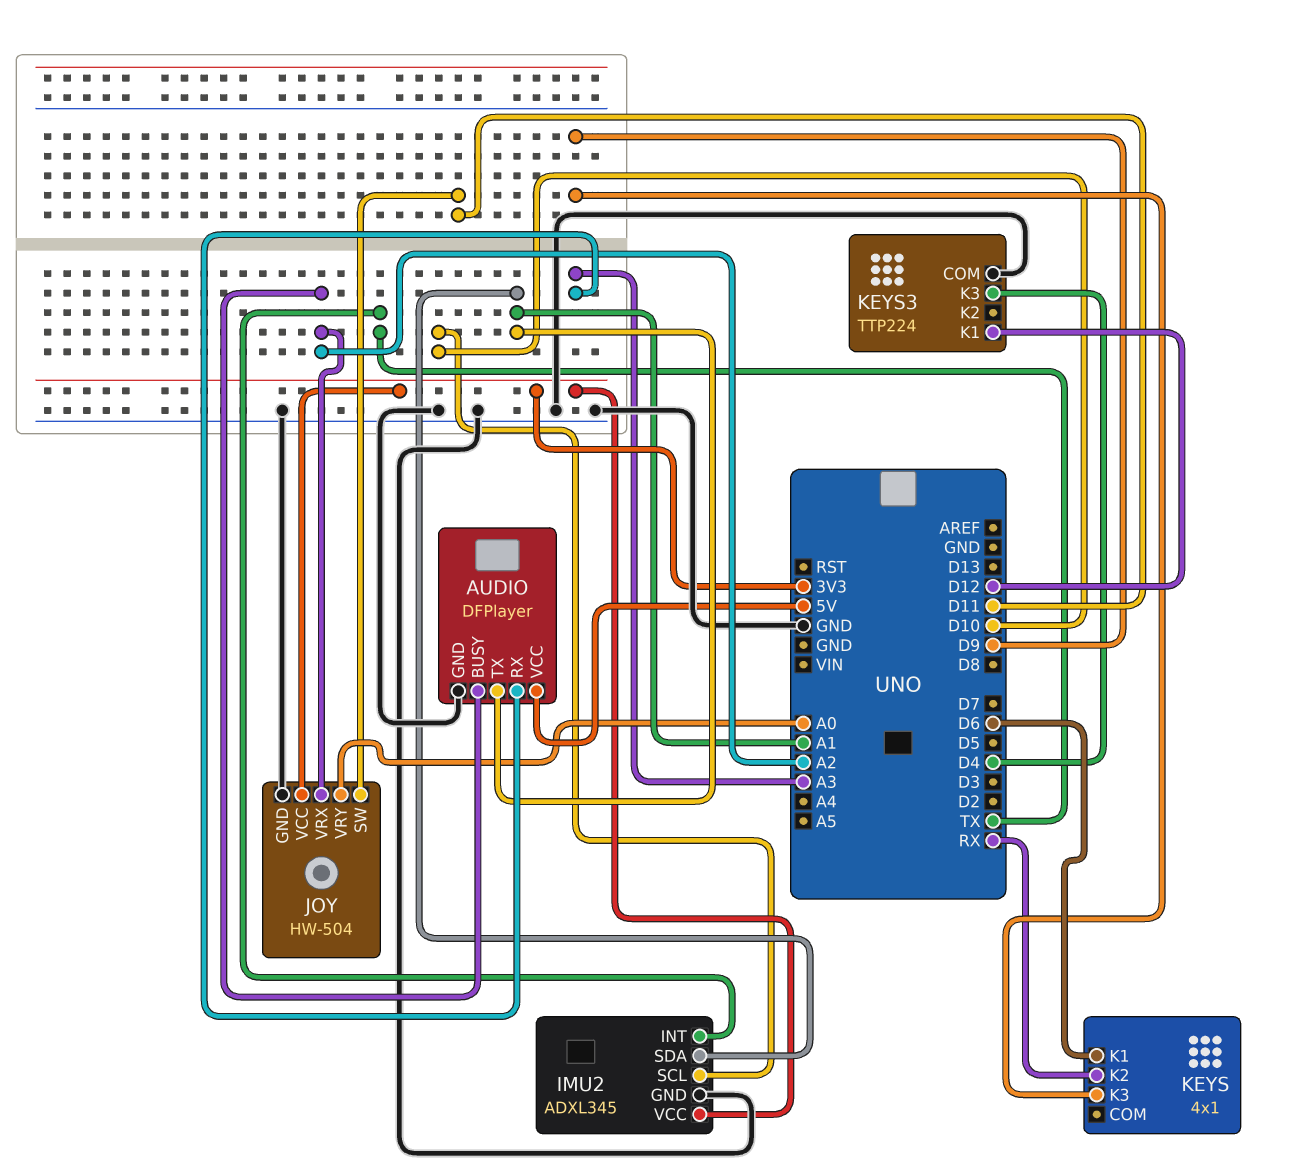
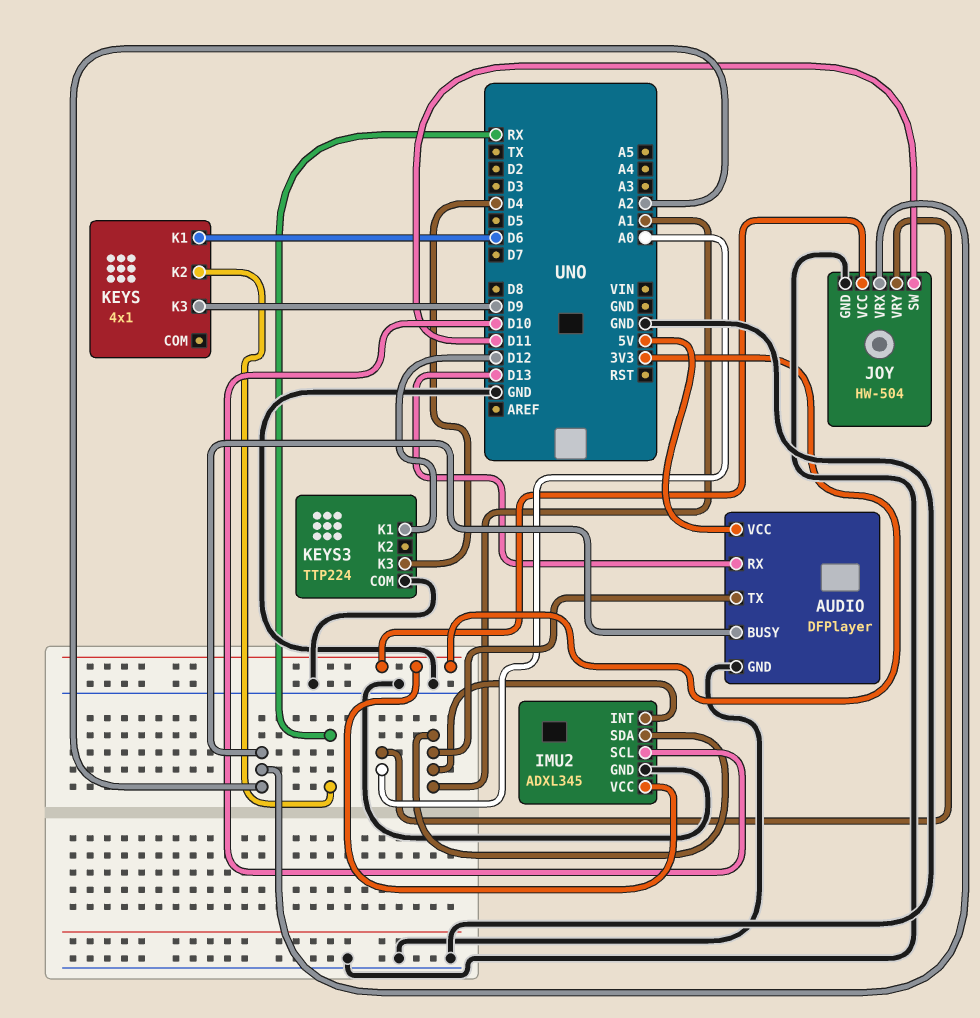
AUDIO pin RX: A3 -> D13
IMU2 pin INT: TX -> A1

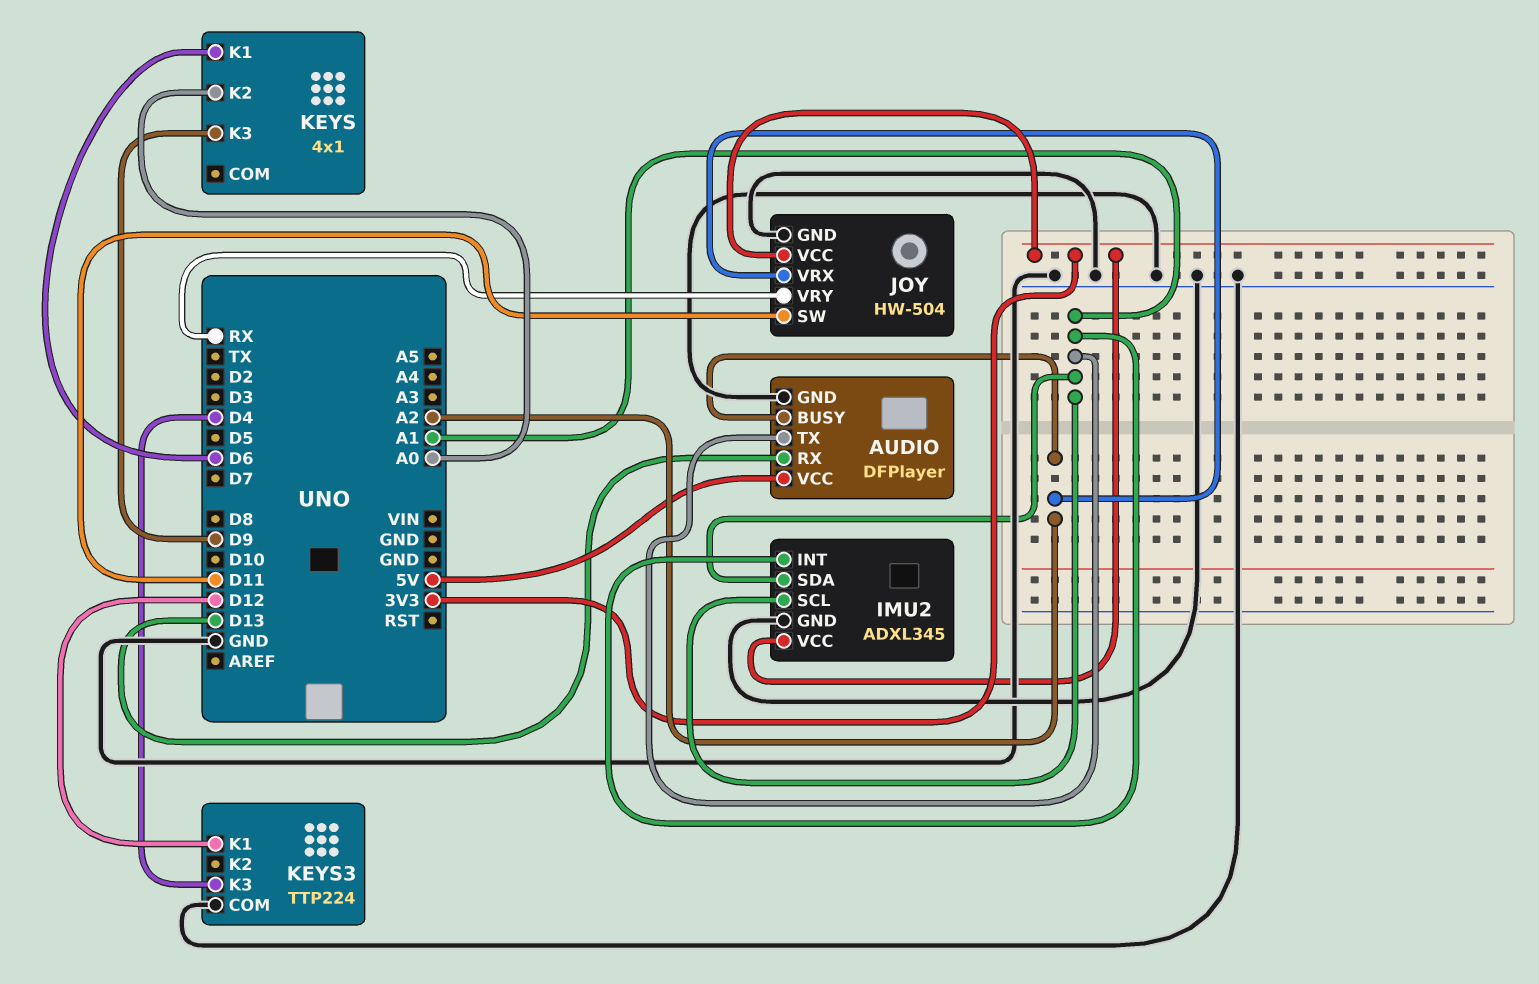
IMU2 pin SCL: D10 -> A1
JOY pin VRY: A0 -> RX
KEYS pin K2: RX -> A0

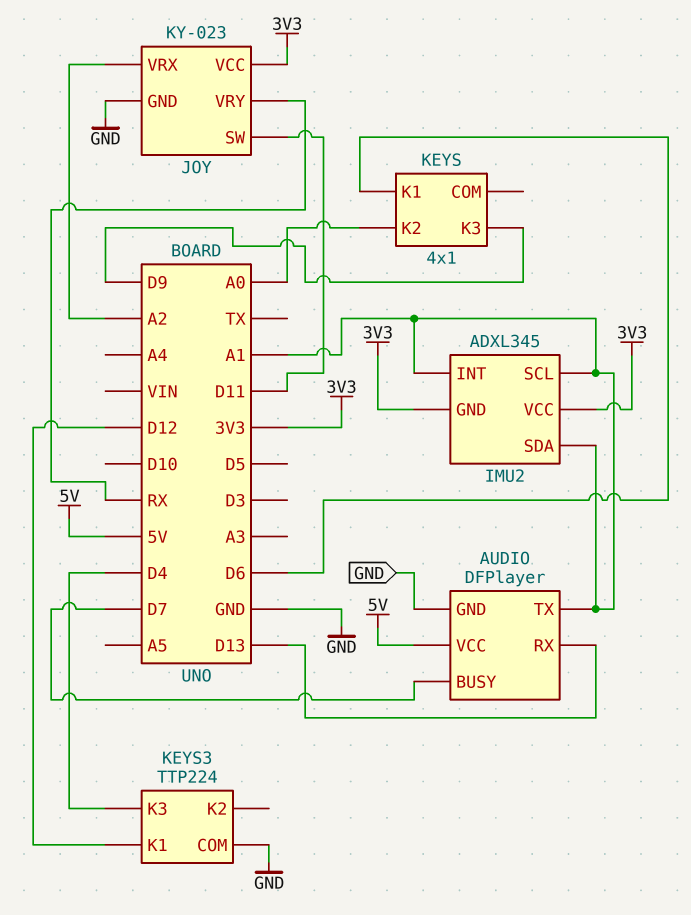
AUDIO pin BUSY: A2 -> D7
IMU2 pin GND: GND -> 3V3
JOY: HW-504 -> KY-023

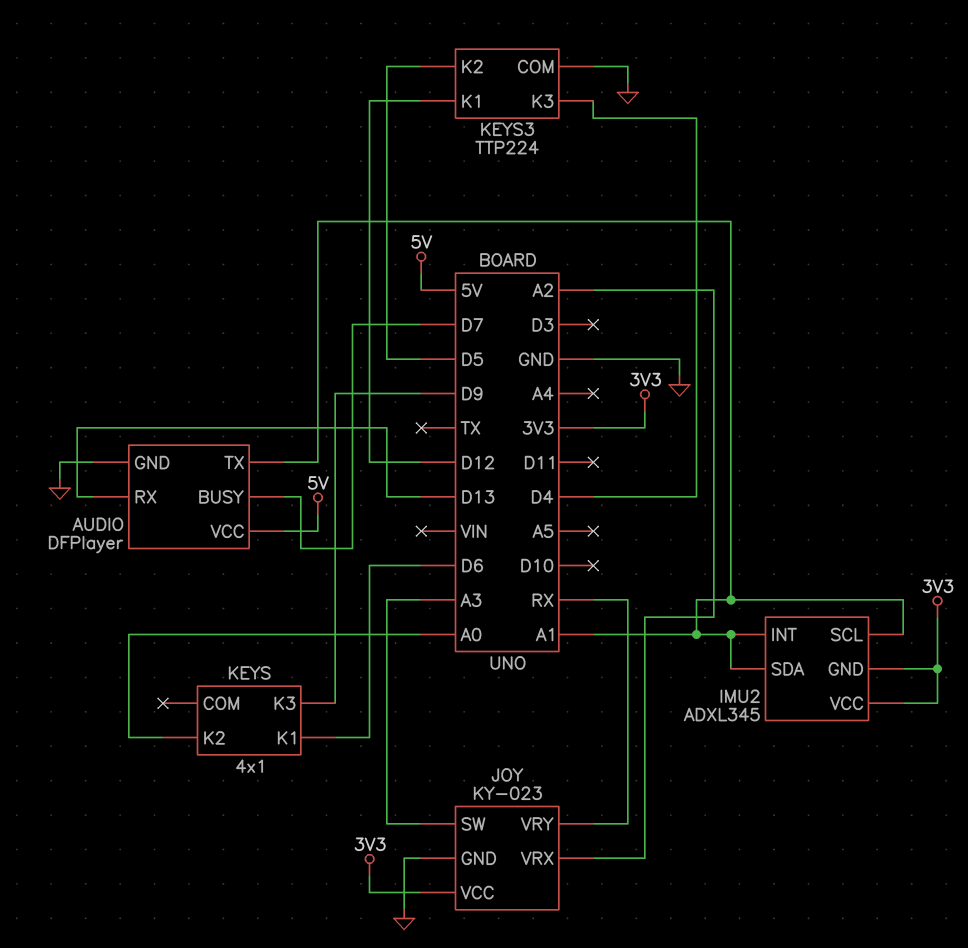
JOY pin SW: D11 -> A3
KEYS3 pin K2: none -> D5

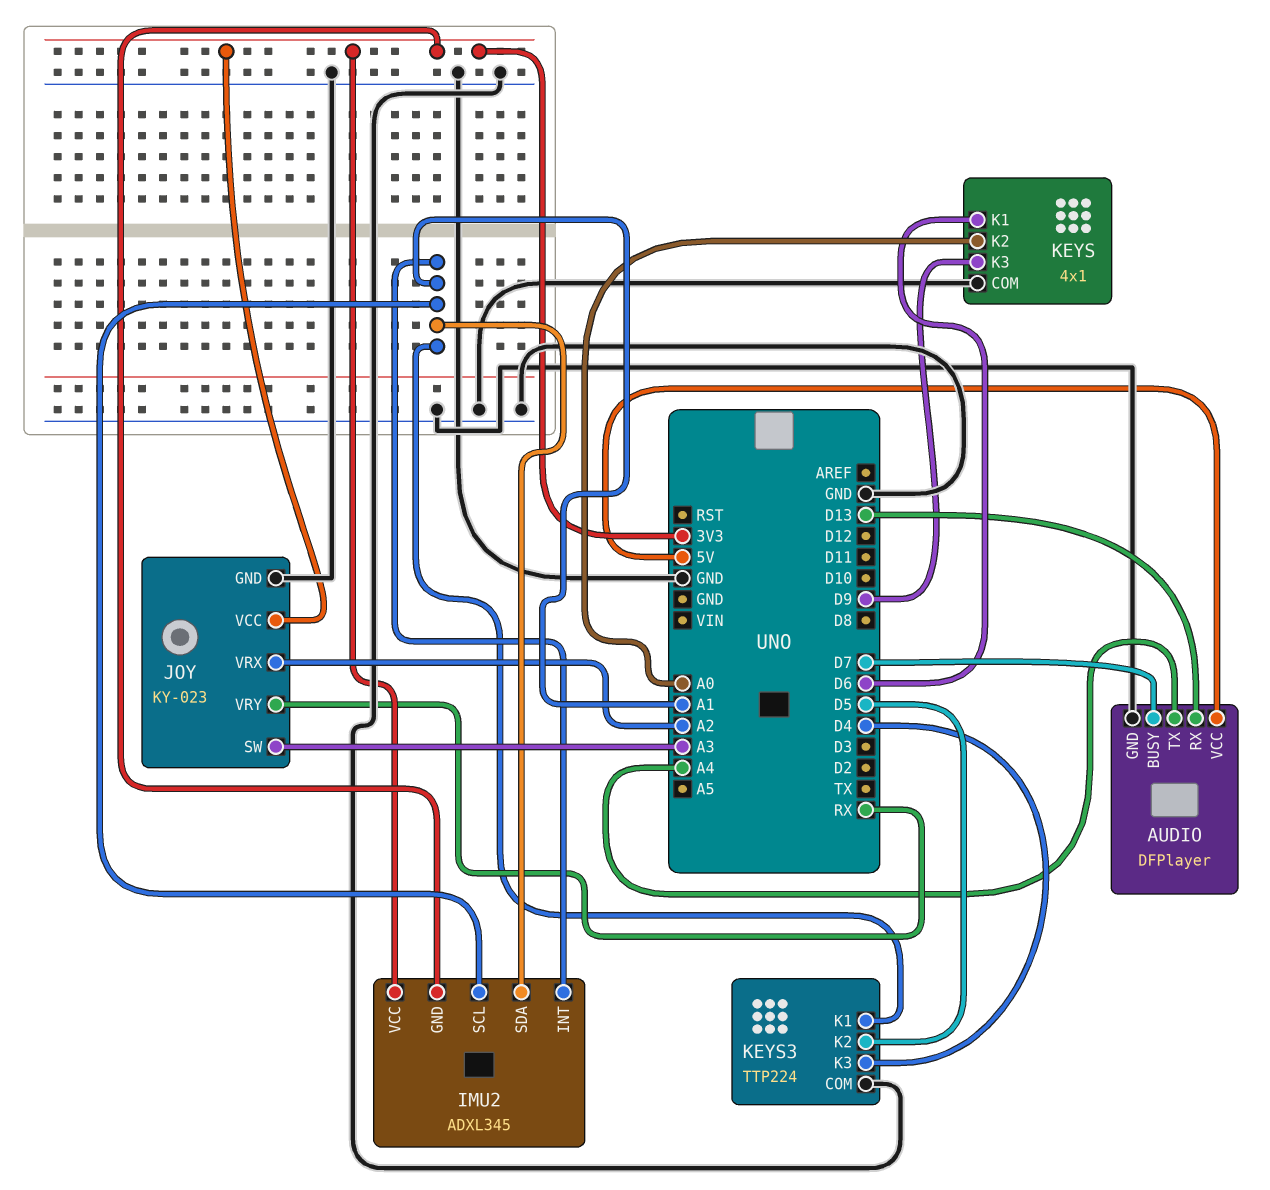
AUDIO pin TX: A1 -> A4
KEYS pin COM: none -> GND
KEYS3 pin K1: D12 -> A1

